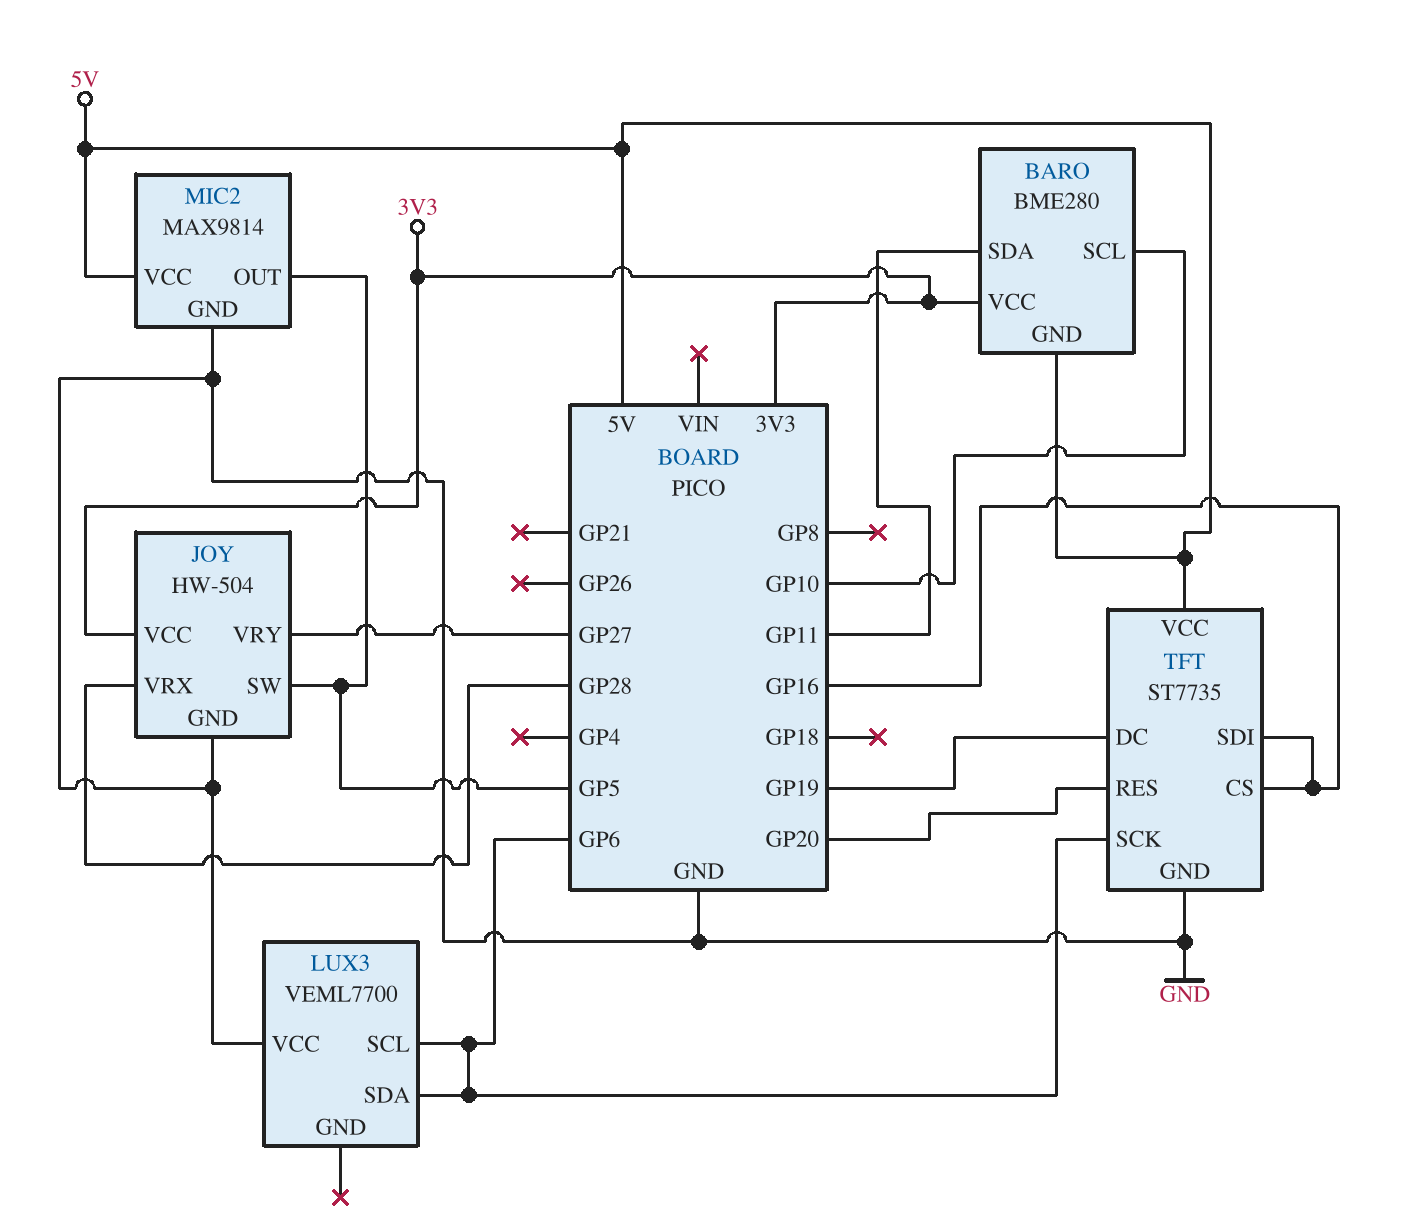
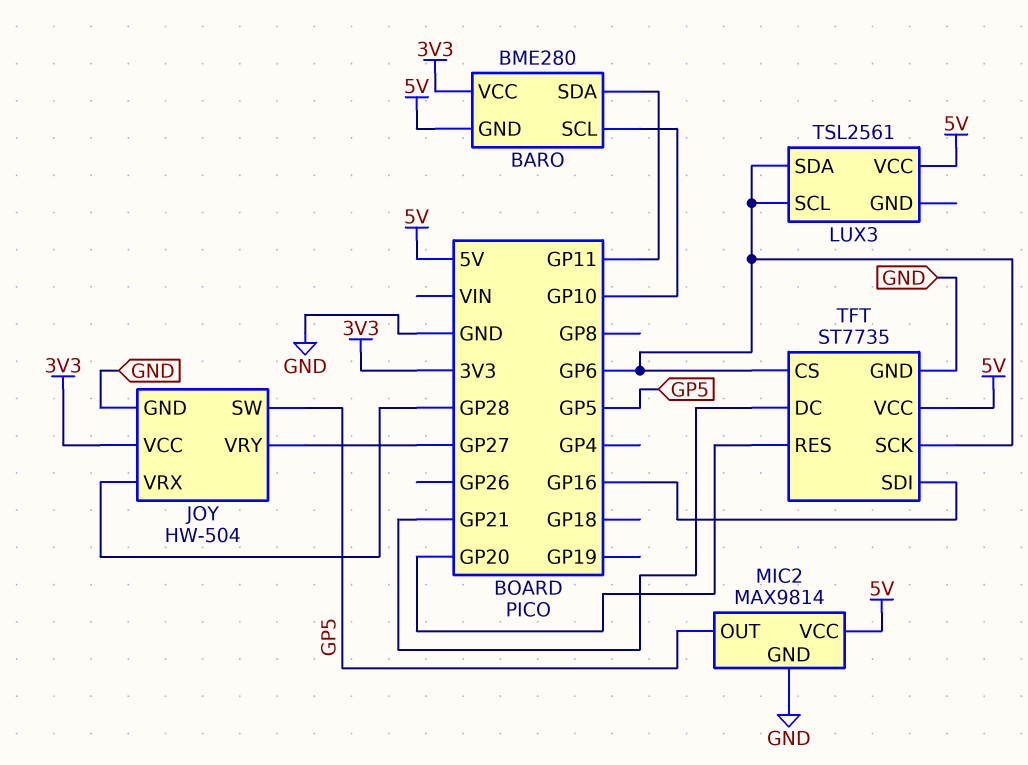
LUX3: VEML7700 -> TSL2561
LUX3 pin VCC: GND -> 5V
TFT pin CS: GP16 -> GP6
TFT pin DC: GP19 -> GP21

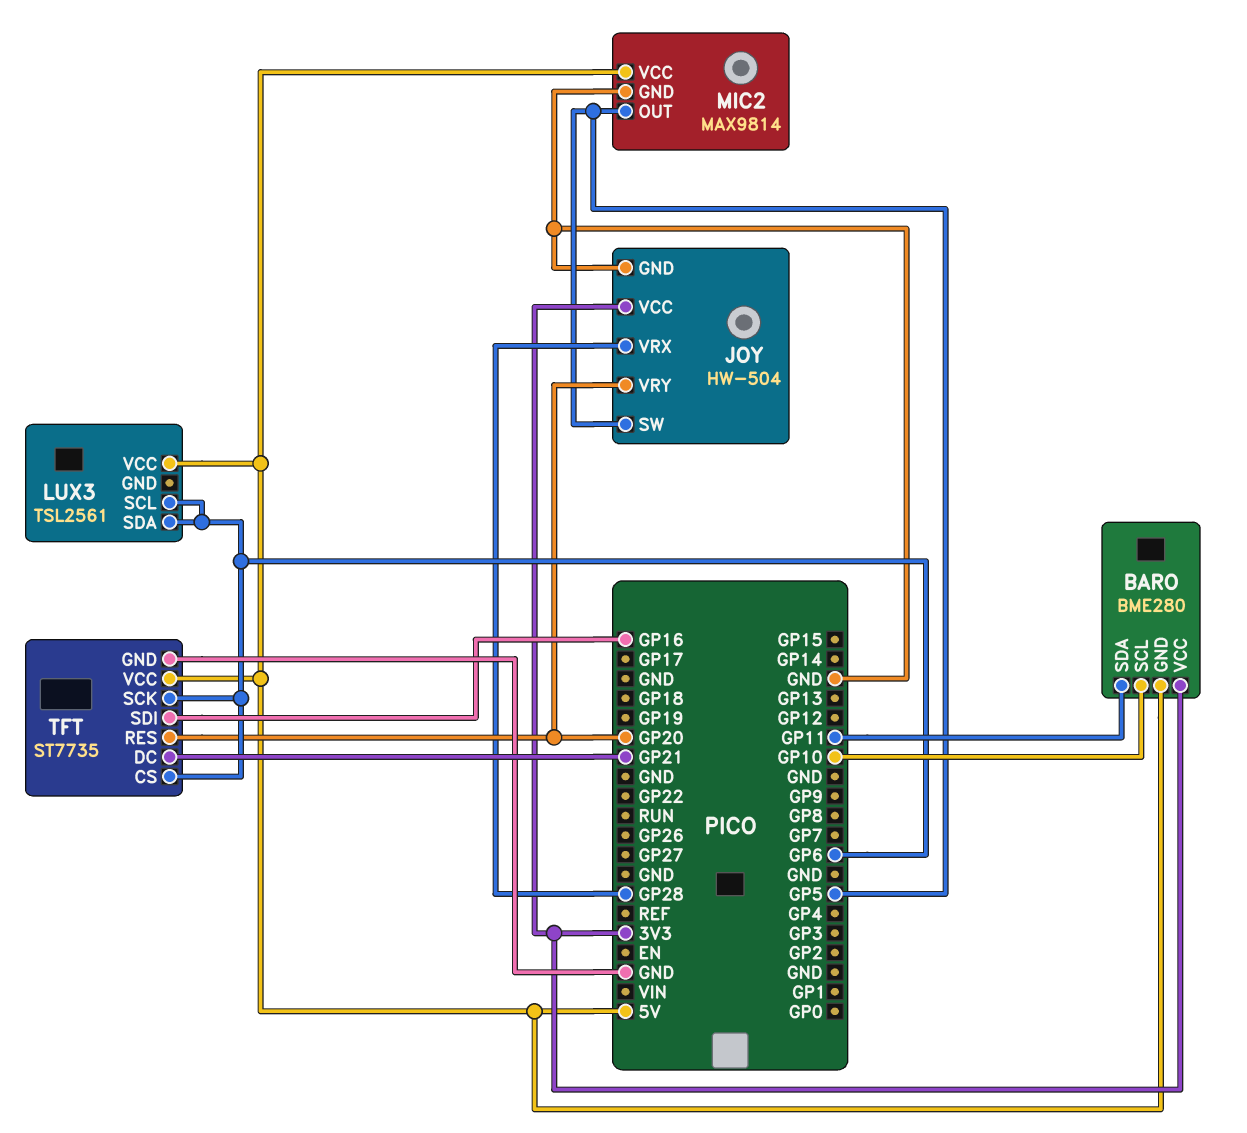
JOY pin VRY: GP27 -> GP20

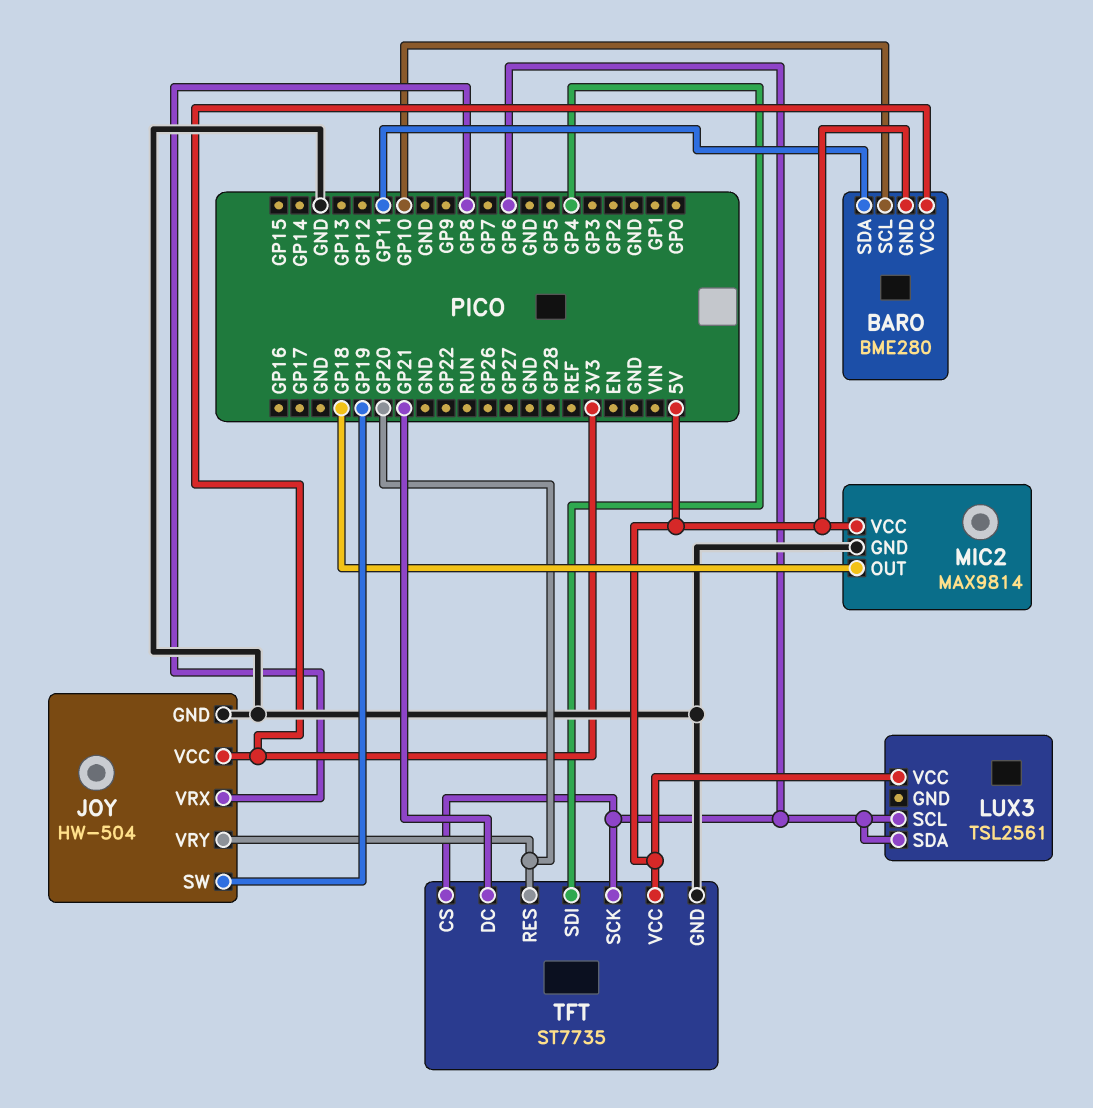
JOY pin SW: GP5 -> GP19
JOY pin VRX: GP28 -> GP8
MIC2 pin OUT: GP5 -> GP18
TFT pin SDI: GP16 -> GP4

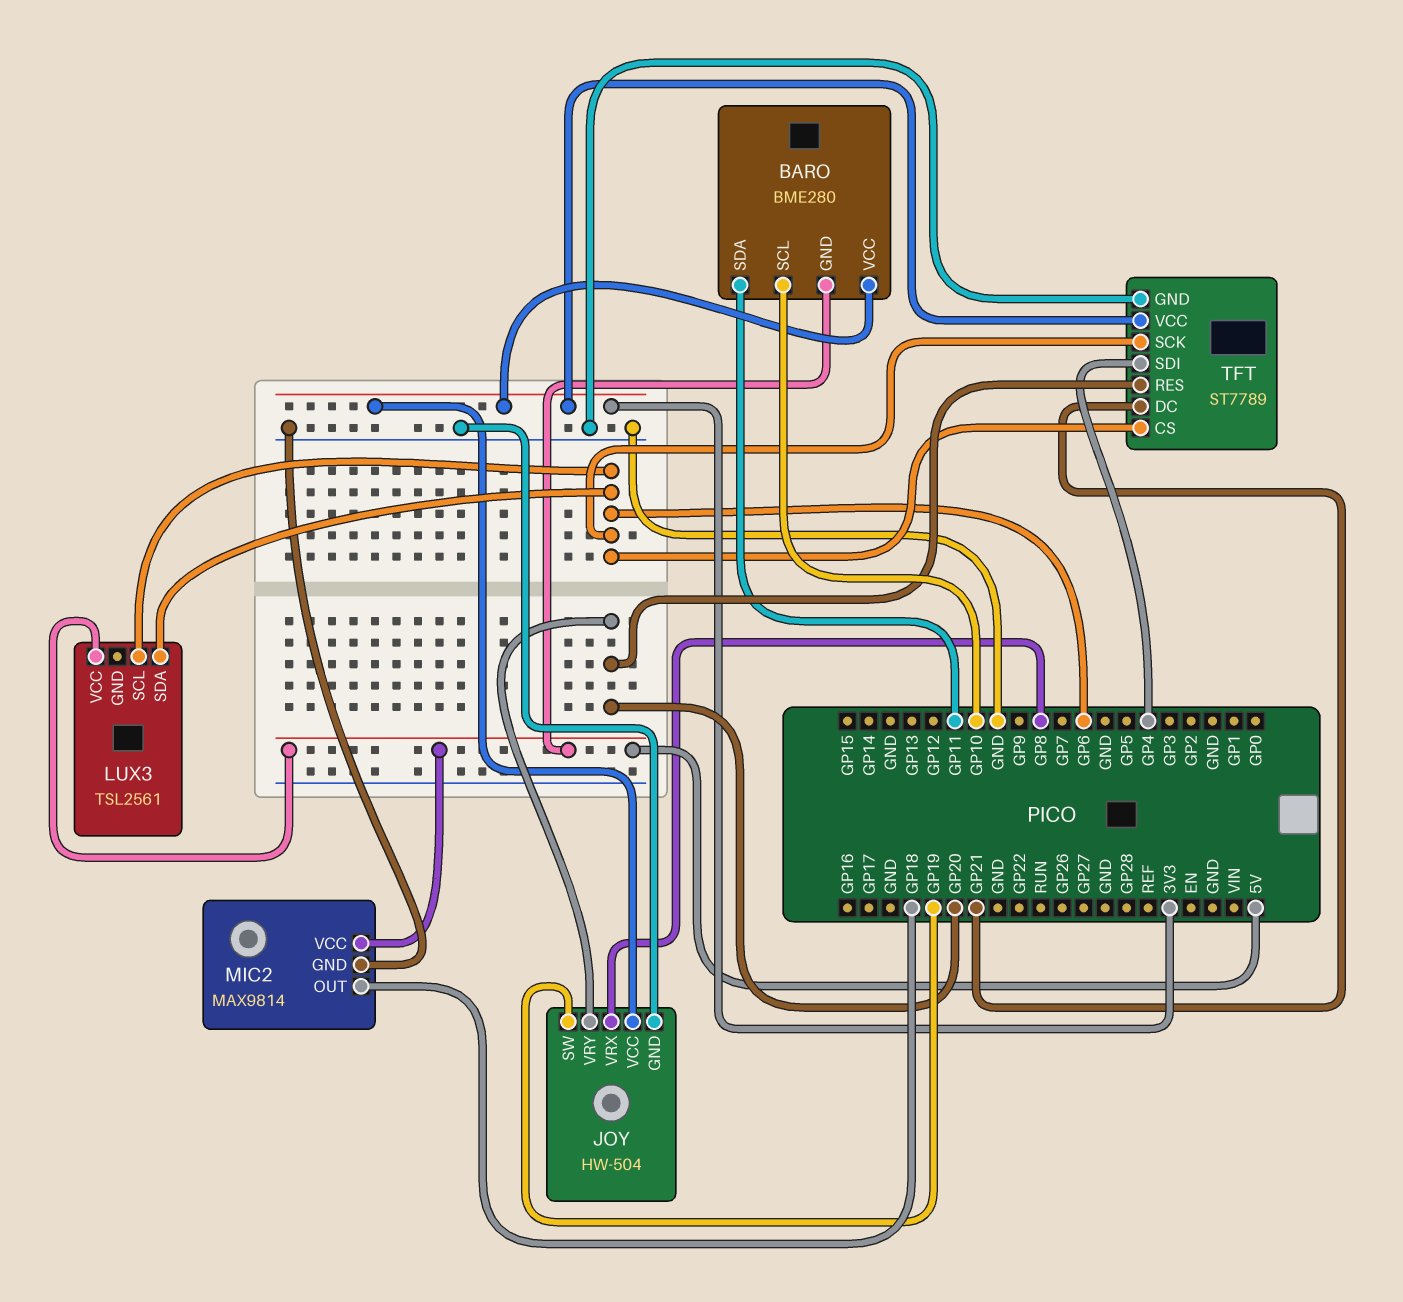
TFT: ST7735 -> ST7789
TFT pin VCC: 5V -> 3V3

